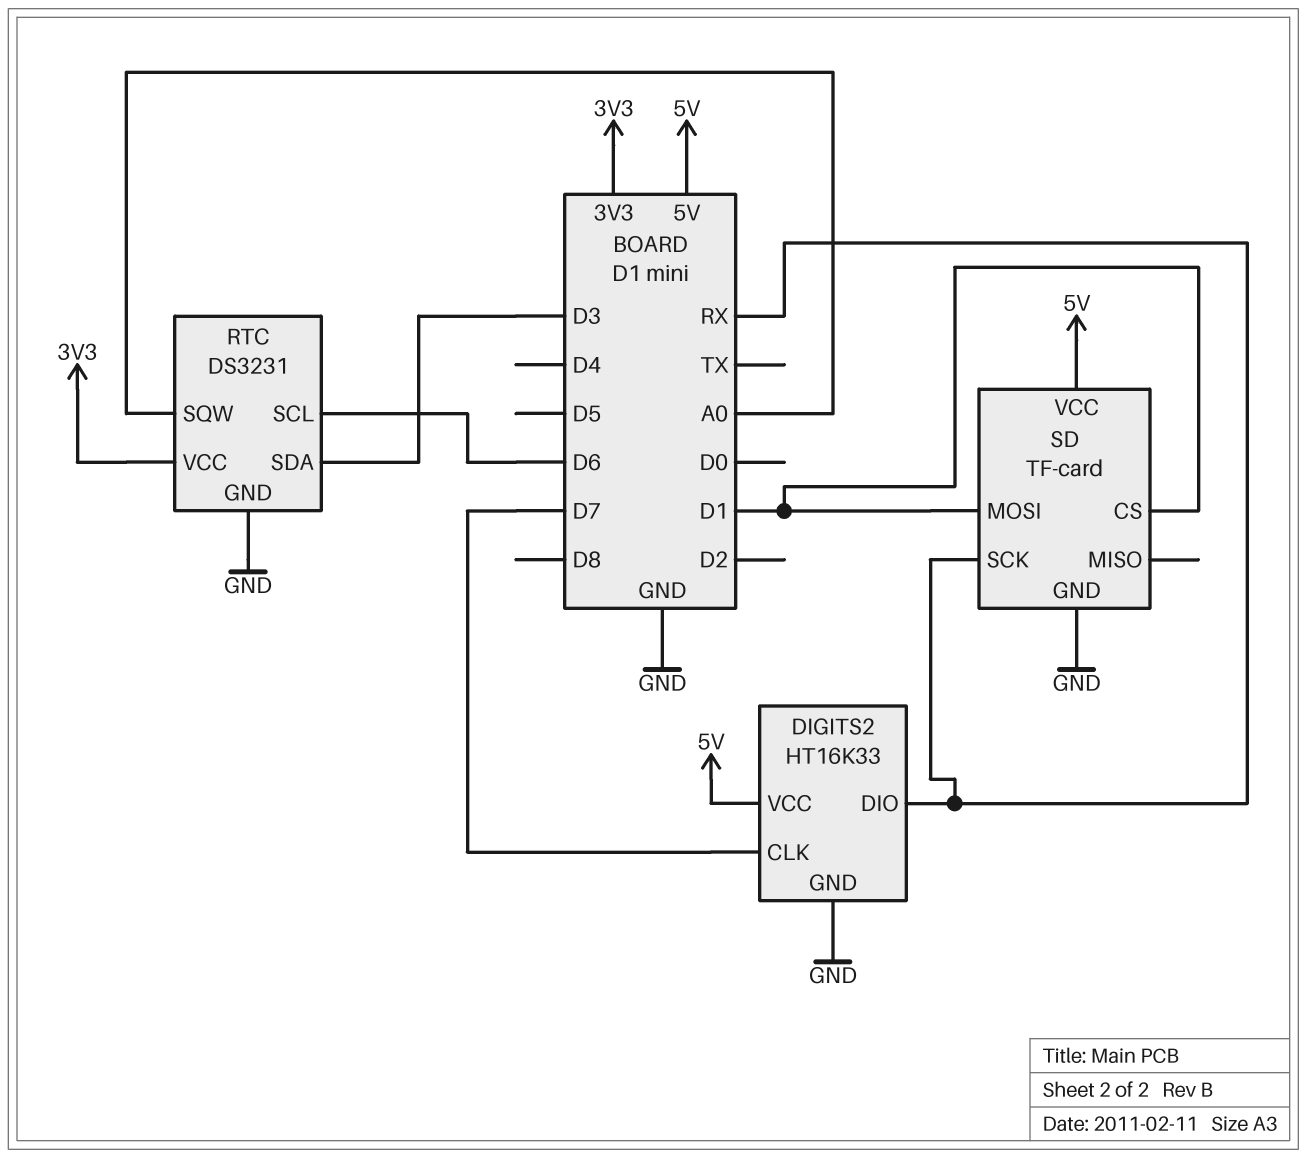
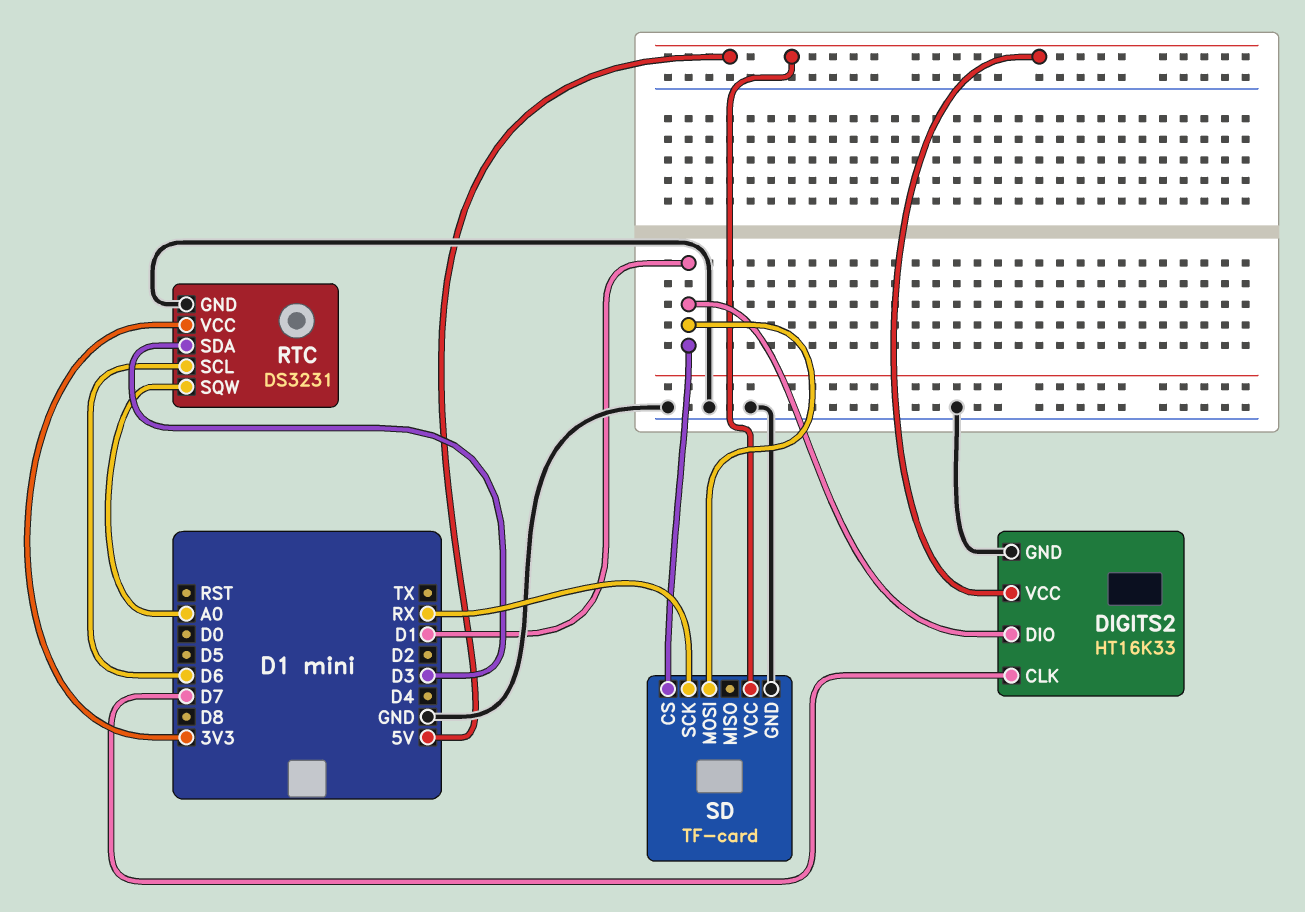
DIGITS2 pin DIO: RX -> D1

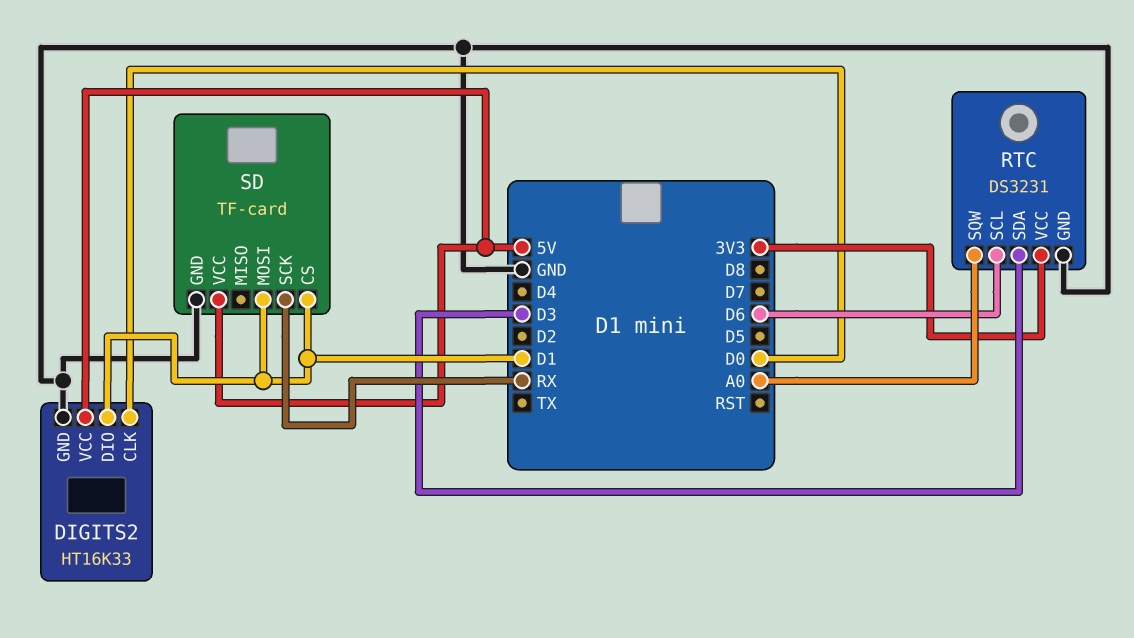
DIGITS2 pin CLK: D7 -> D0

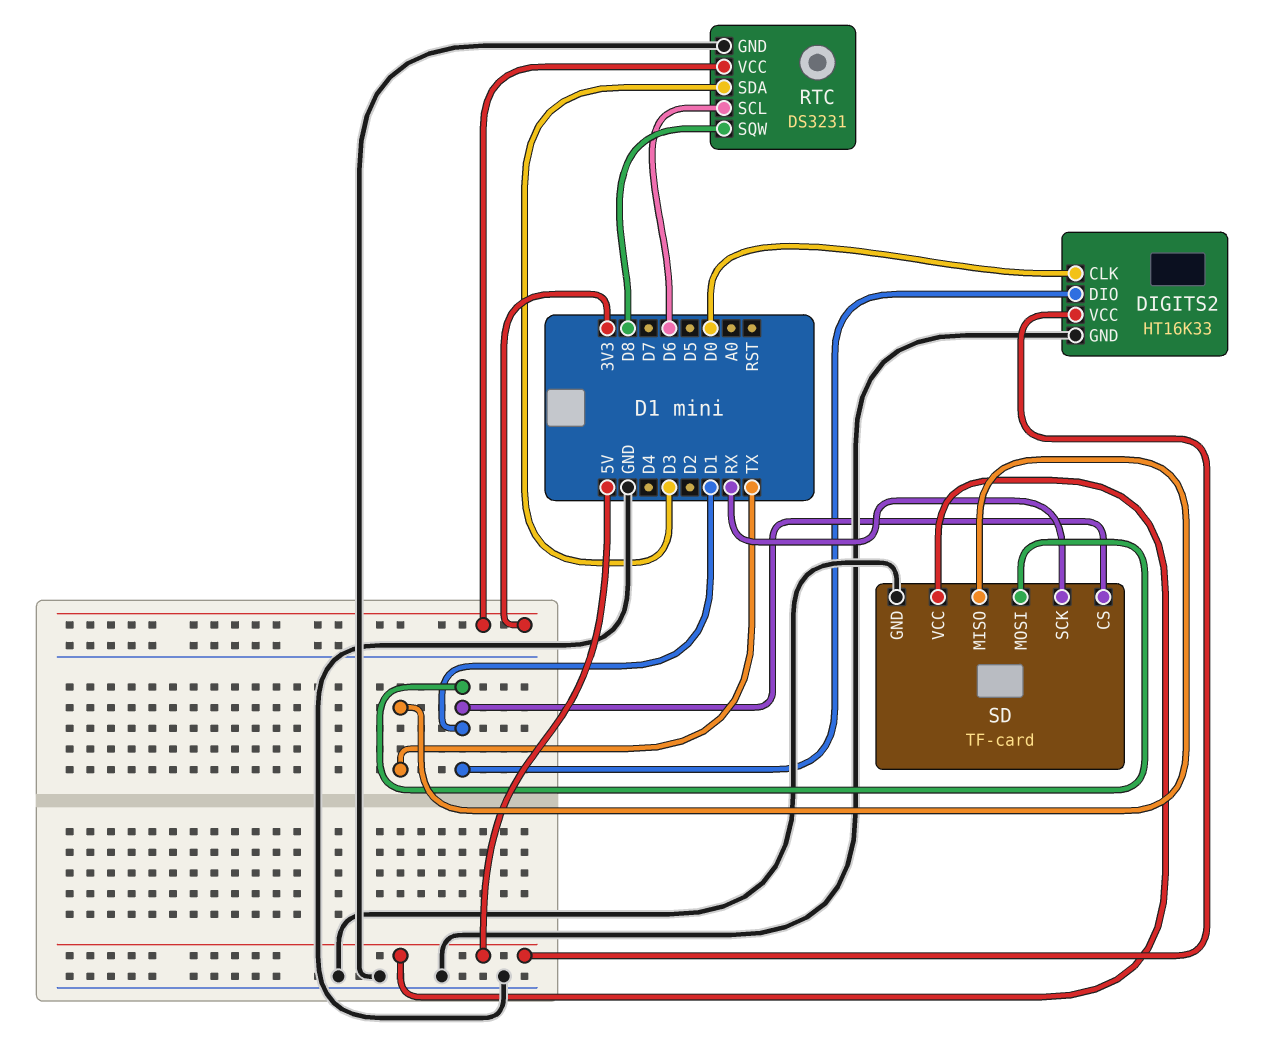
RTC pin SQW: A0 -> D8
SD pin MISO: none -> TX

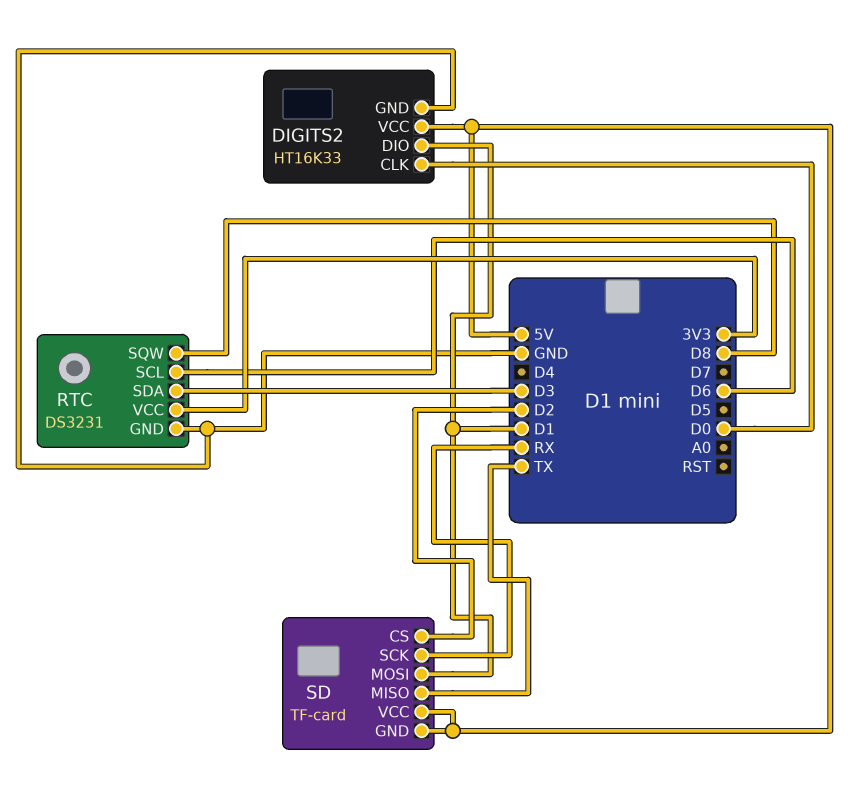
SD pin CS: D1 -> D2
SD pin GND: GND -> 5V

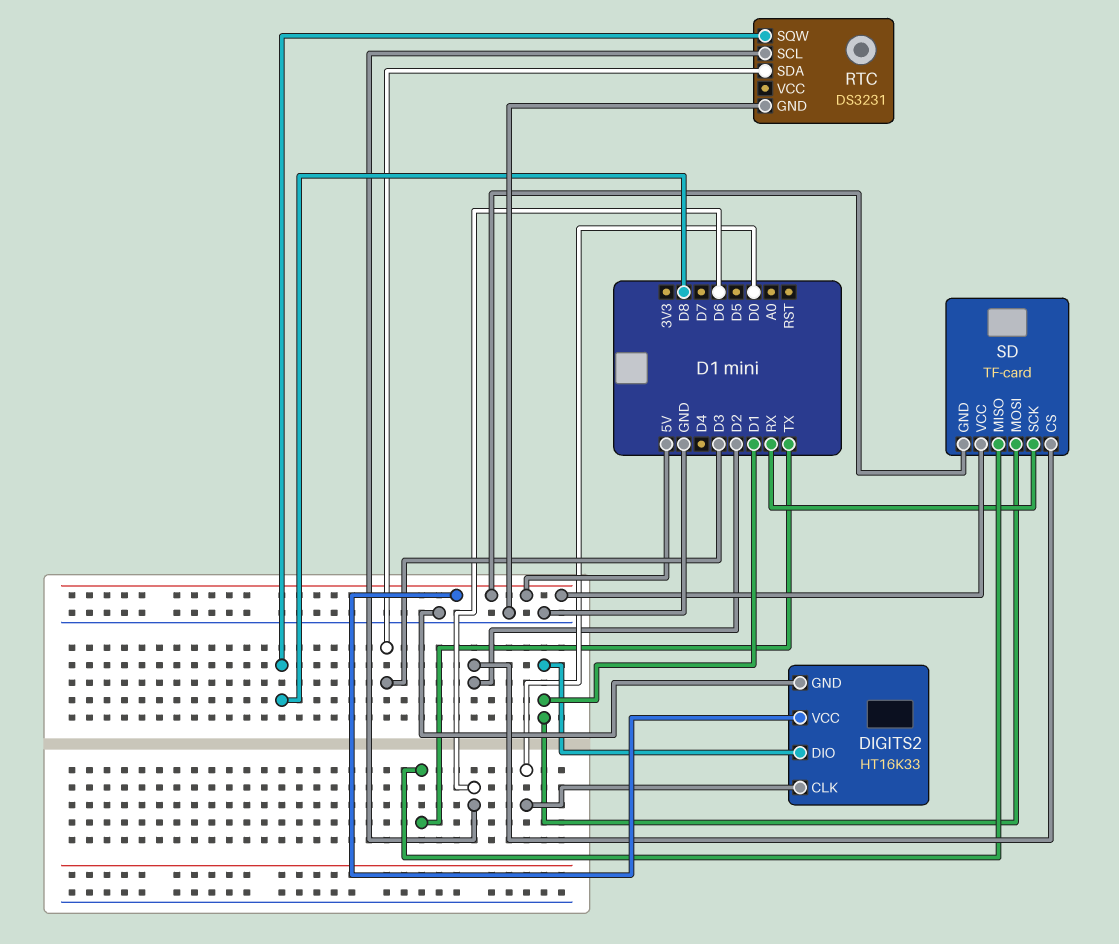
RTC pin VCC: 3V3 -> none

